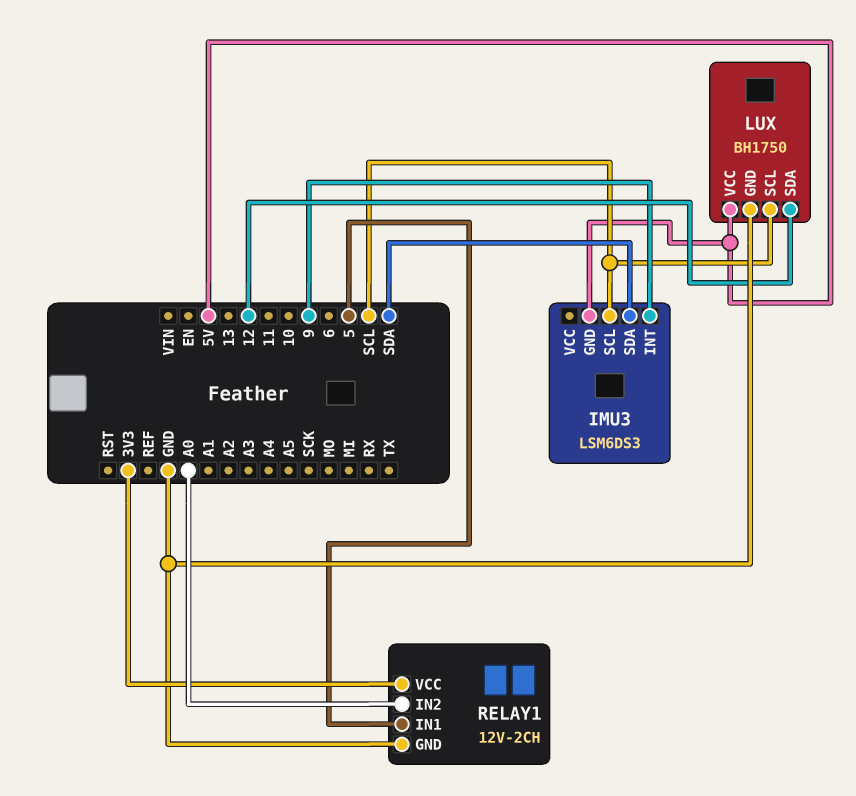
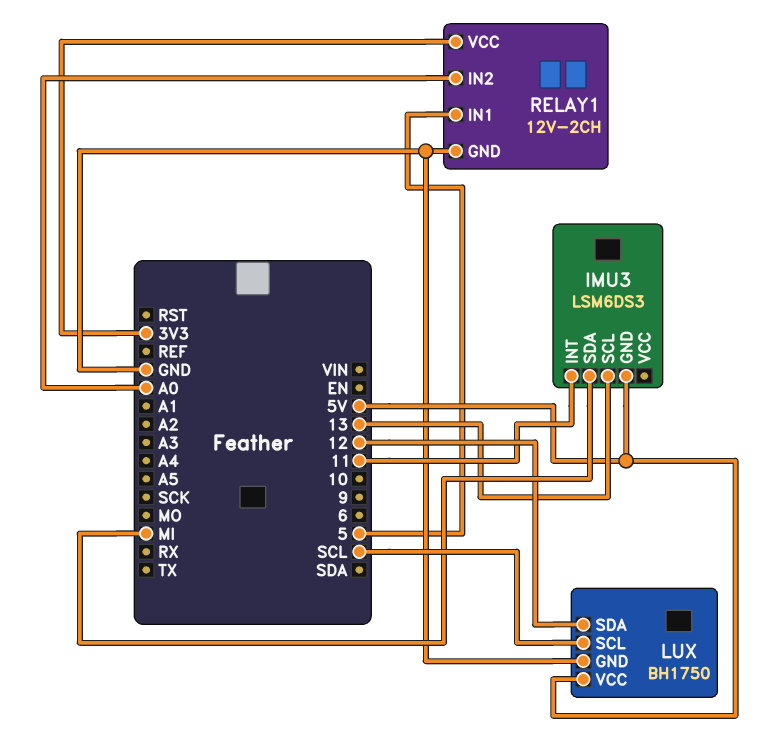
IMU3 pin INT: 9 -> 11
IMU3 pin SCL: SCL -> 13
IMU3 pin SDA: SDA -> MI

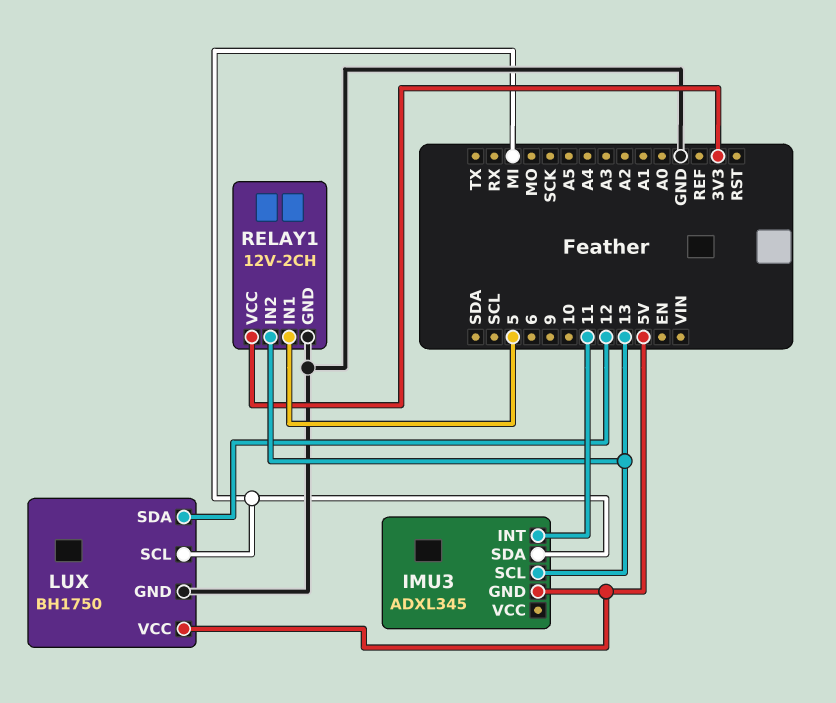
IMU3: LSM6DS3 -> ADXL345
LUX pin SCL: SCL -> MI
RELAY1 pin IN2: A0 -> 13

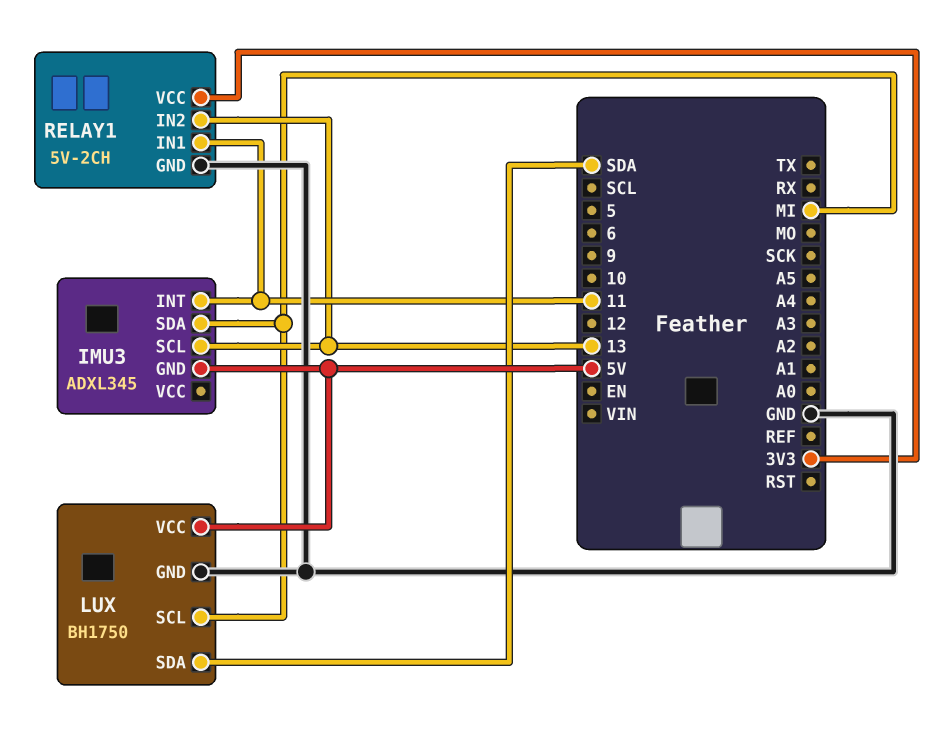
LUX pin SDA: 12 -> SDA
RELAY1: 12V-2CH -> 5V-2CH
RELAY1 pin IN1: 5 -> 11

